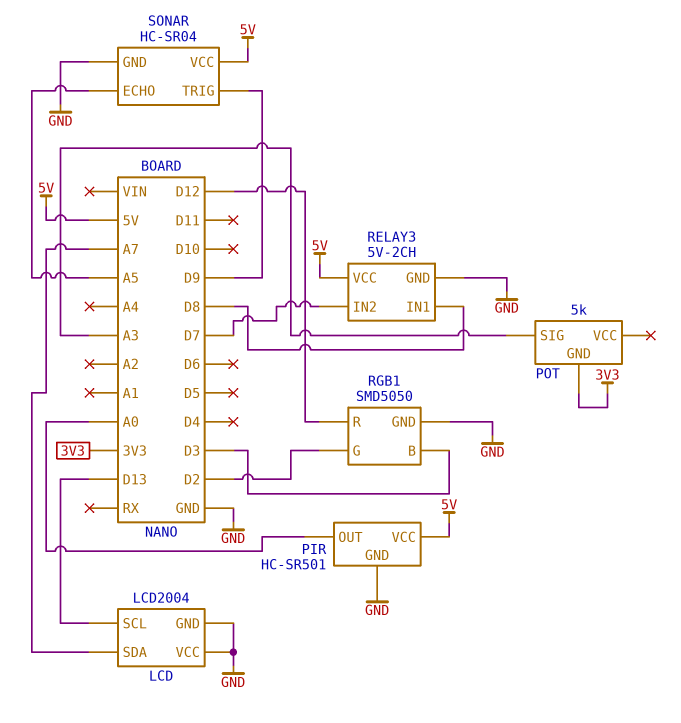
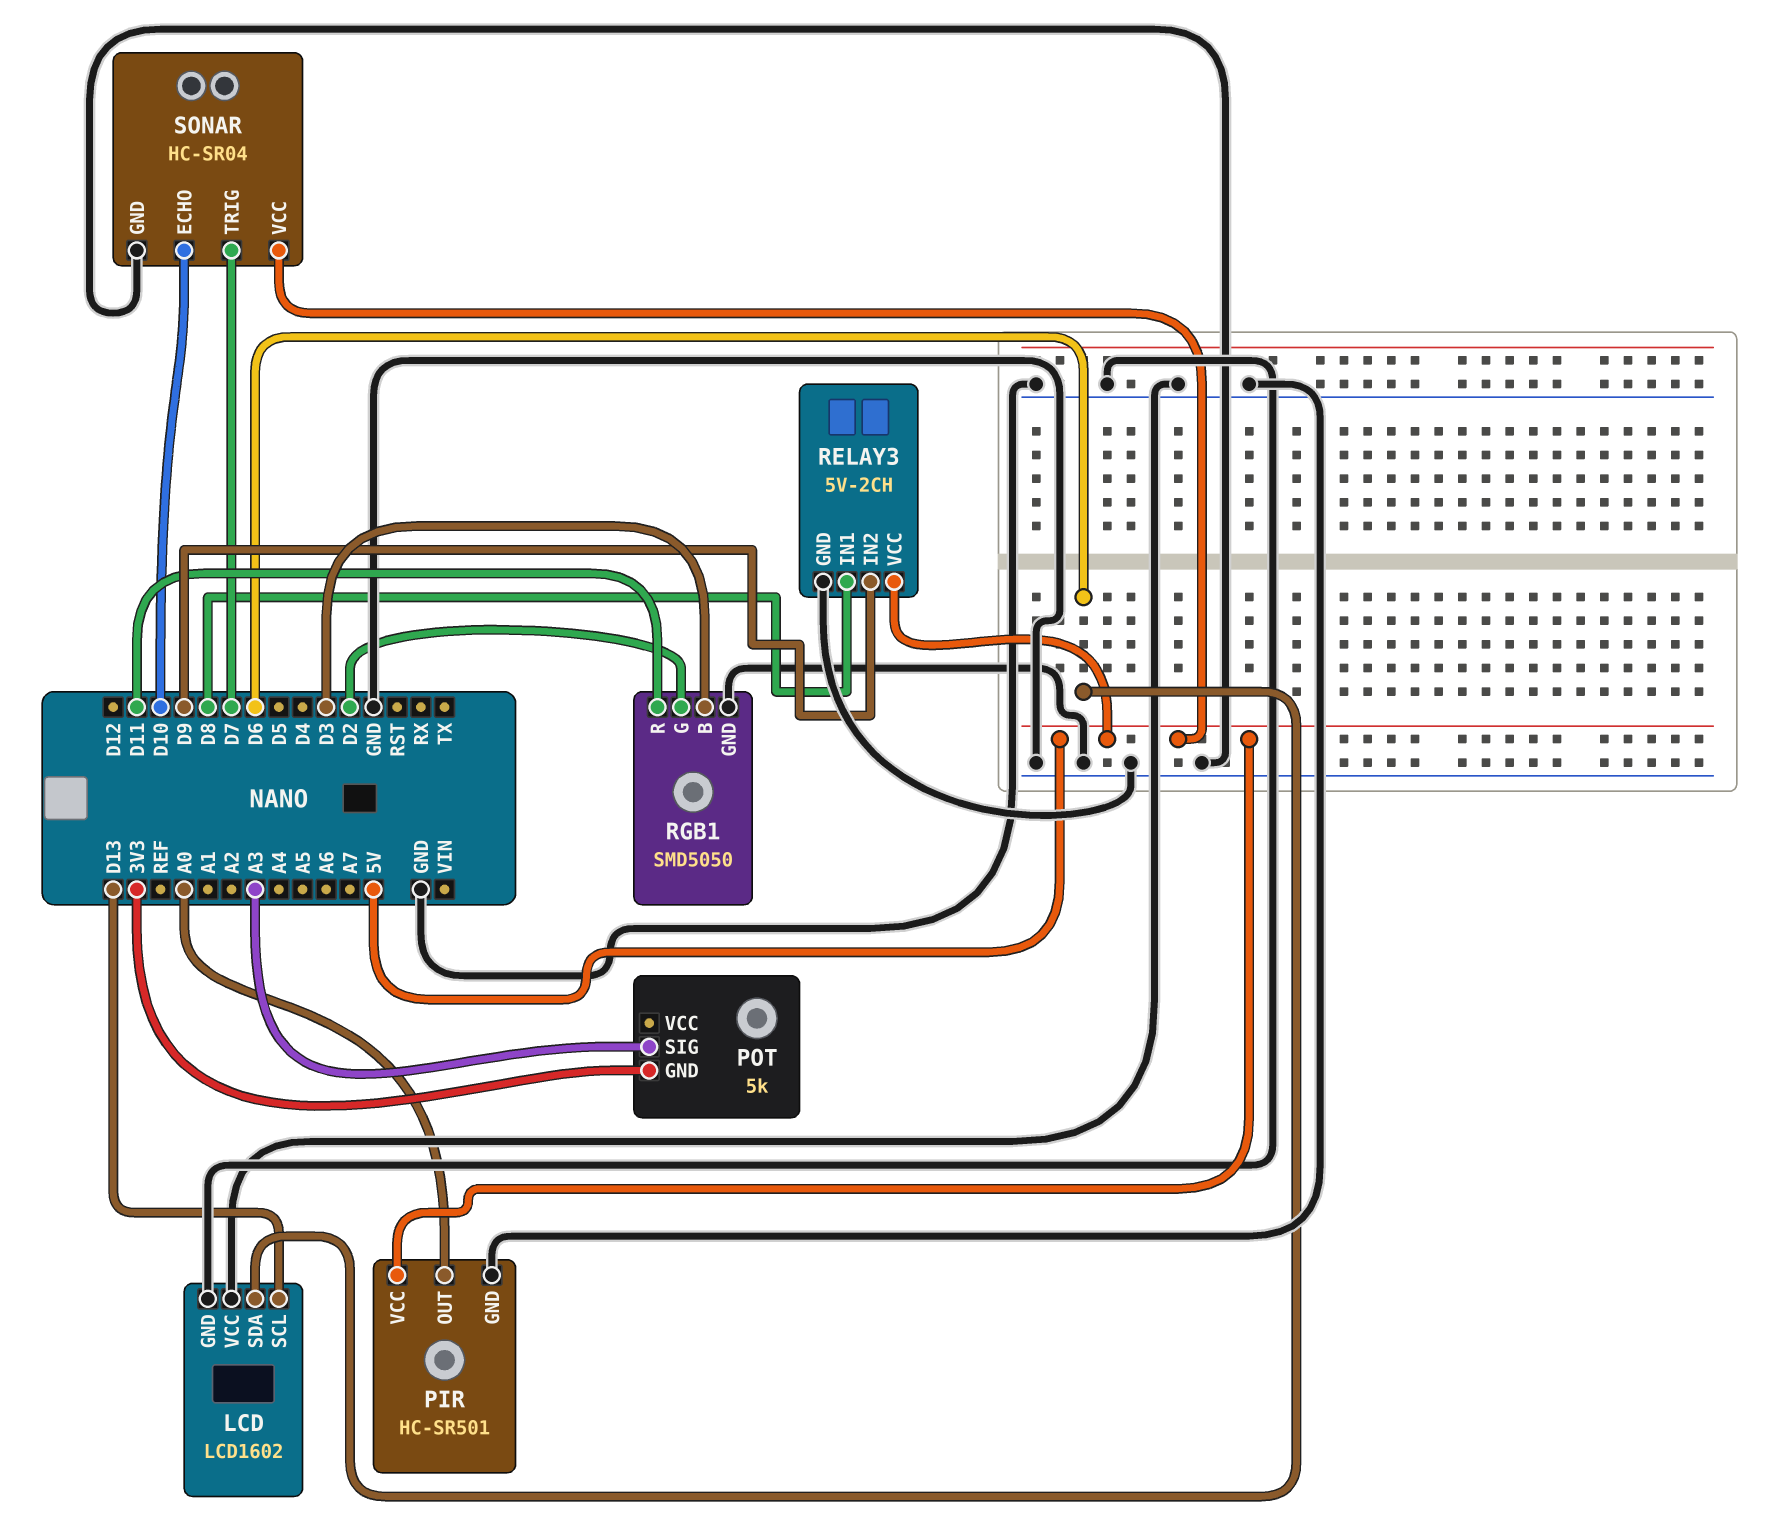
LCD: LCD2004 -> LCD1602
LCD pin SDA: A7 -> D6
RELAY3 pin IN2: D7 -> D9
RGB1 pin R: D12 -> D11
SONAR pin ECHO: A5 -> D10
SONAR pin TRIG: D9 -> D7

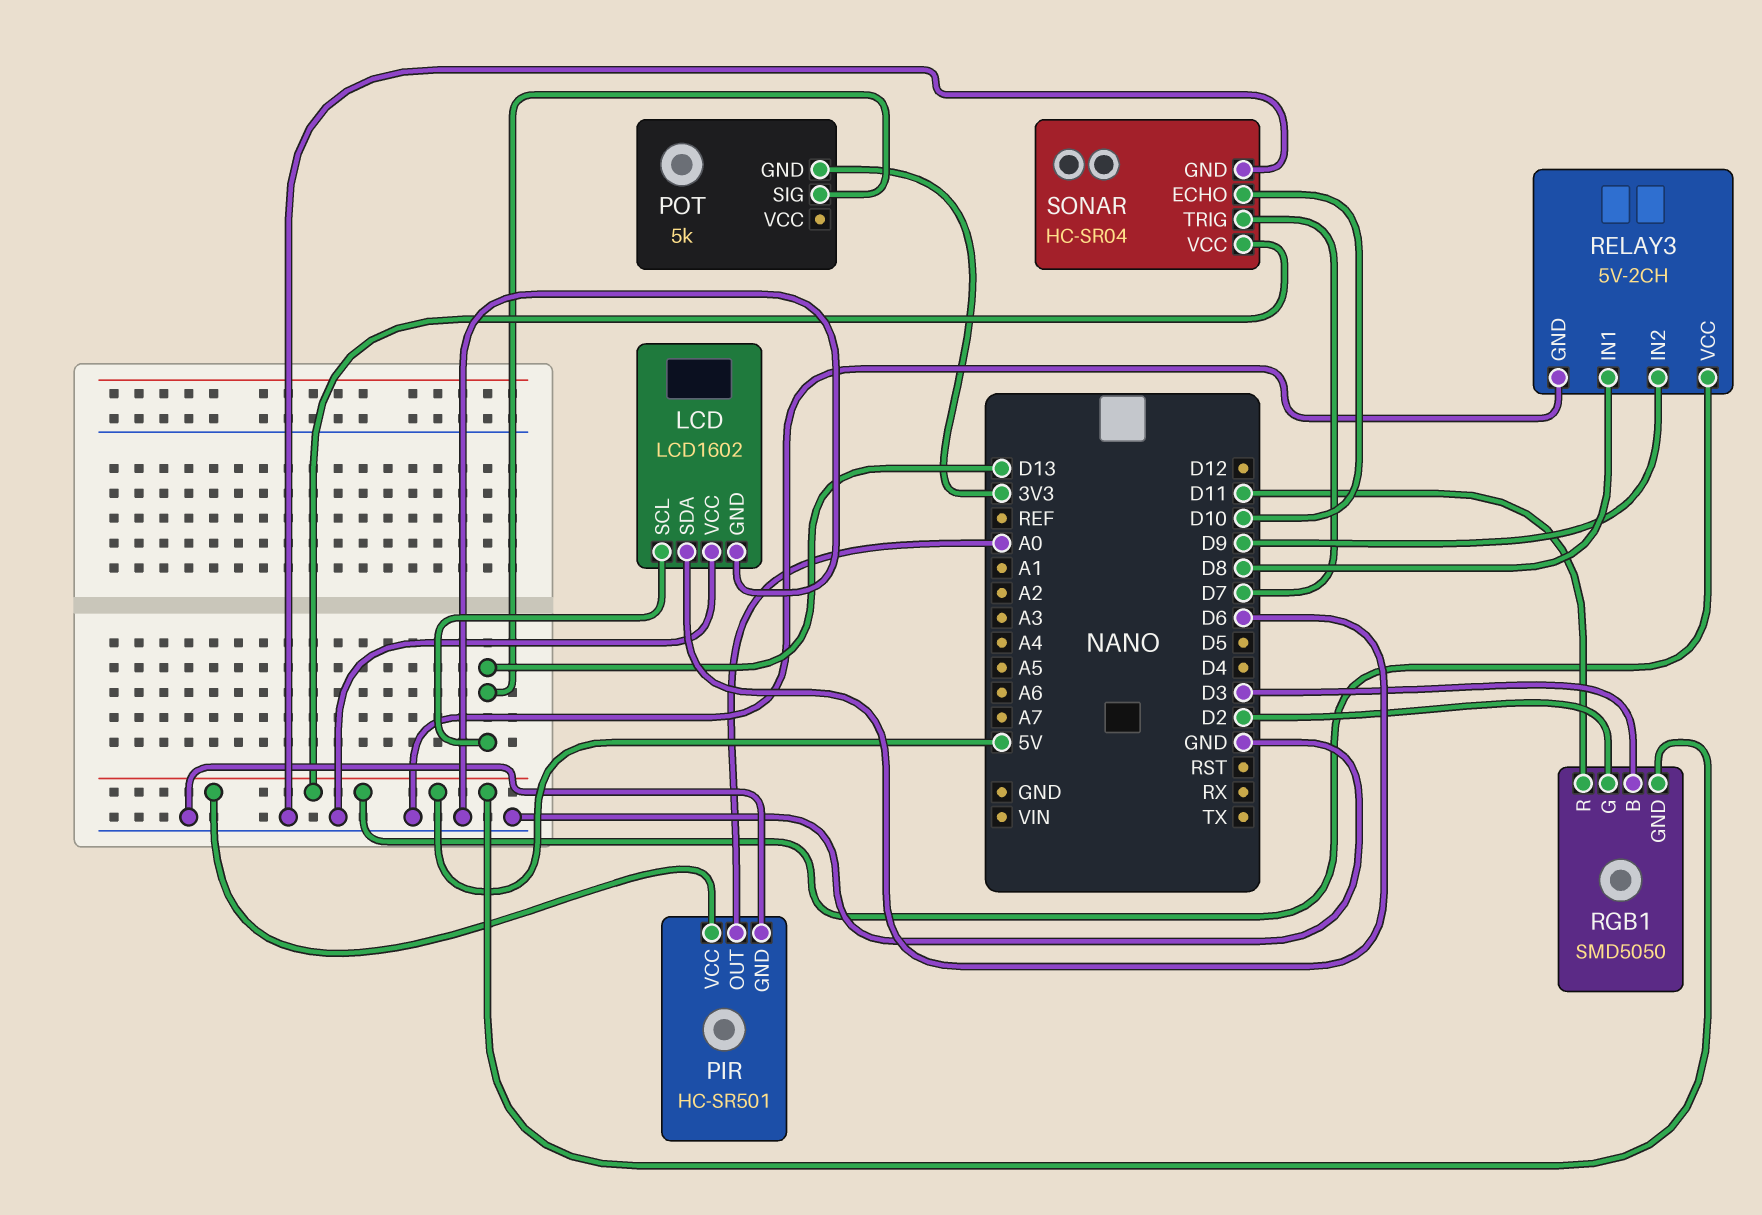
POT pin SIG: A3 -> D13
RGB1 pin GND: GND -> 5V

